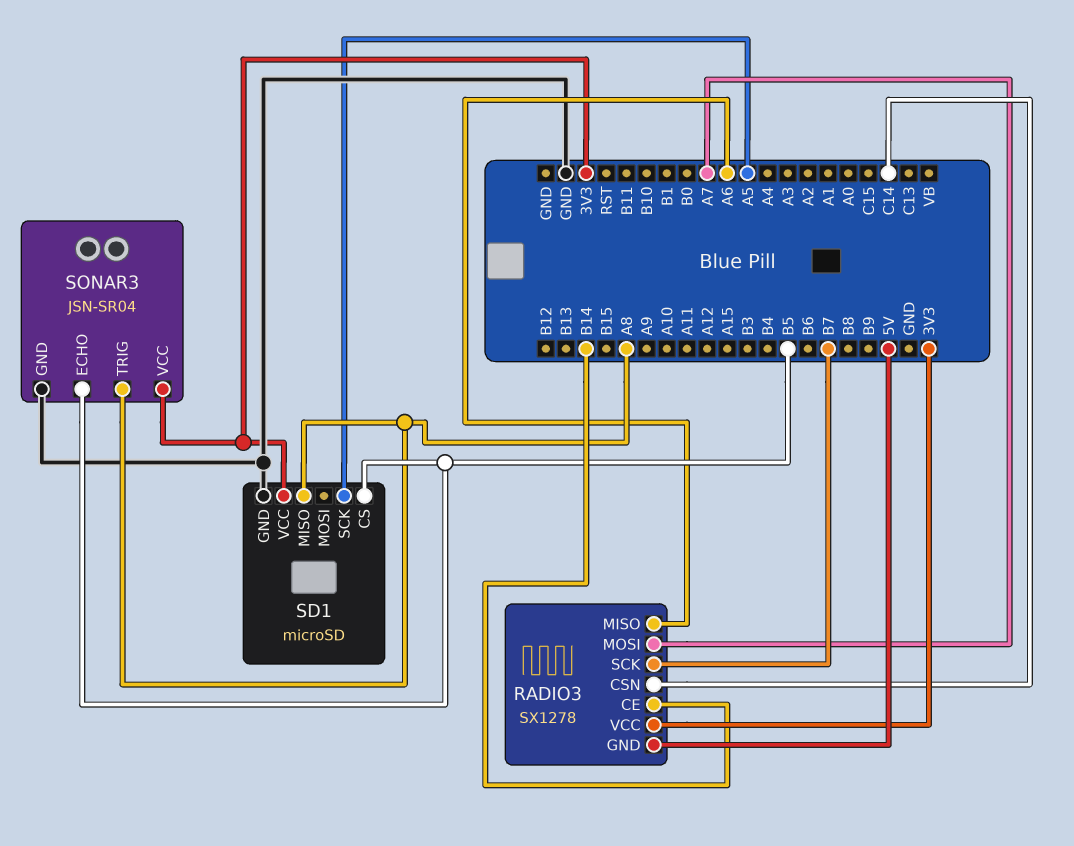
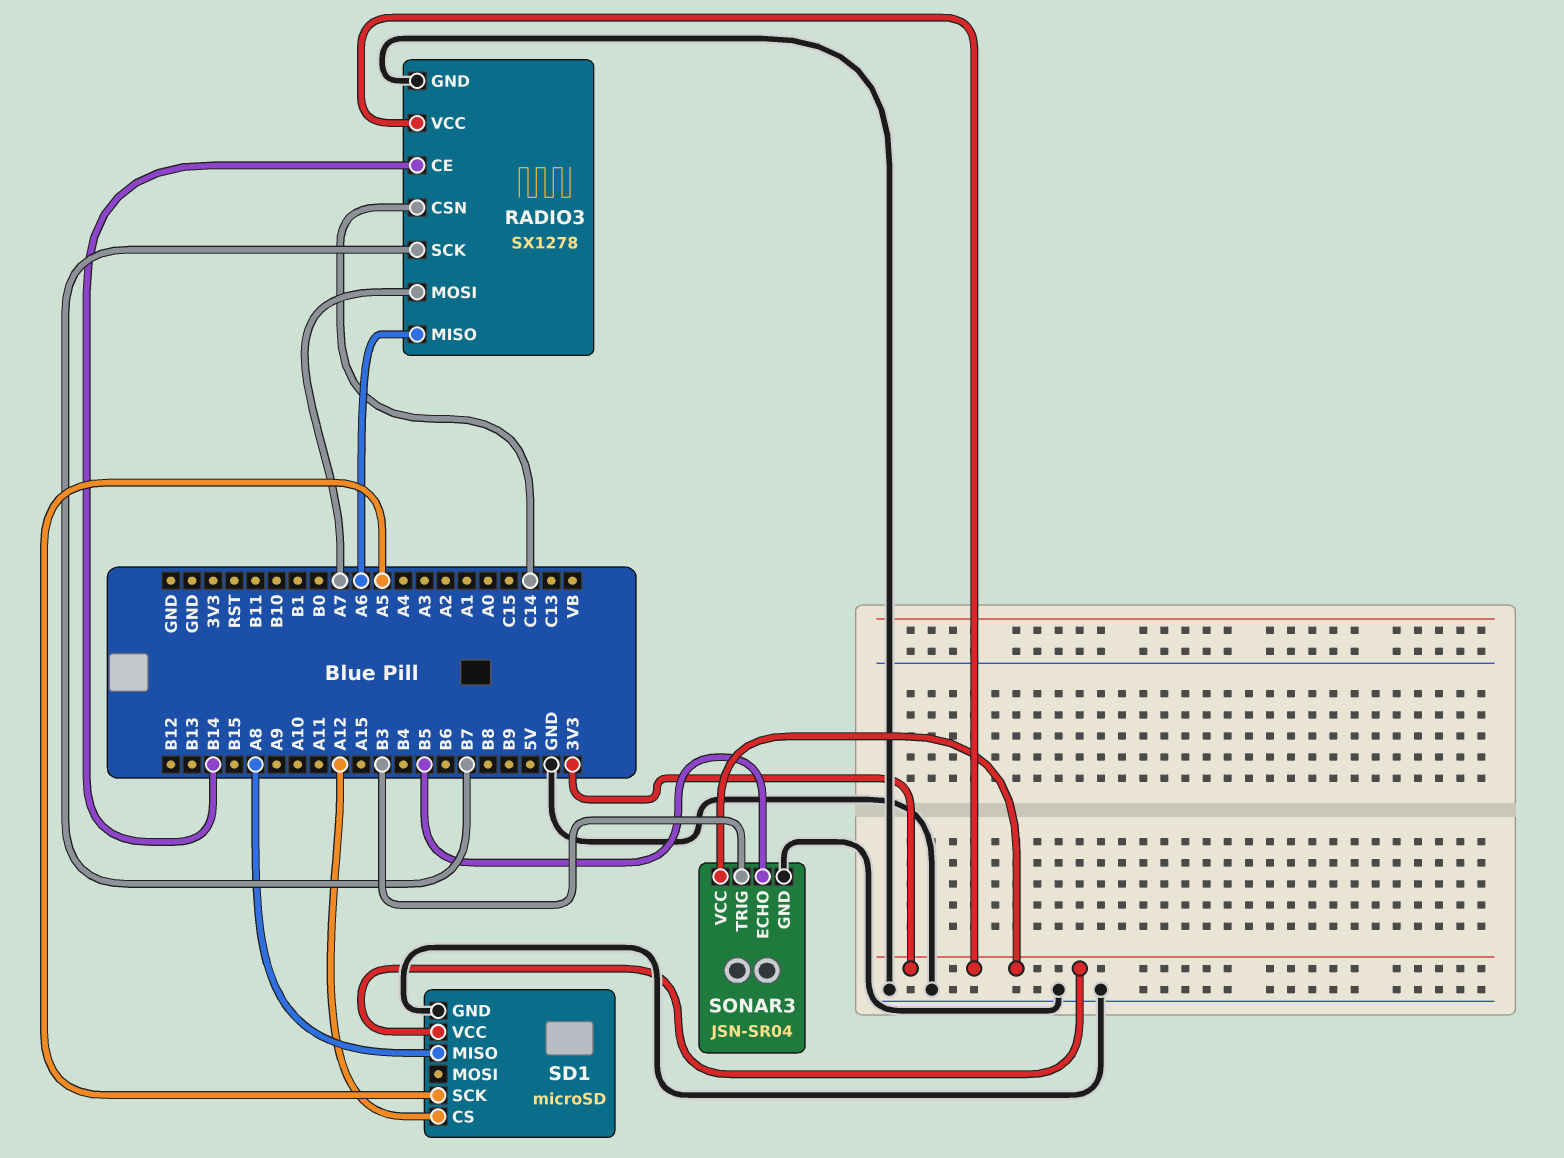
RADIO3 pin GND: 5V -> GND
SD1 pin CS: B5 -> A12
SONAR3 pin TRIG: A8 -> B3

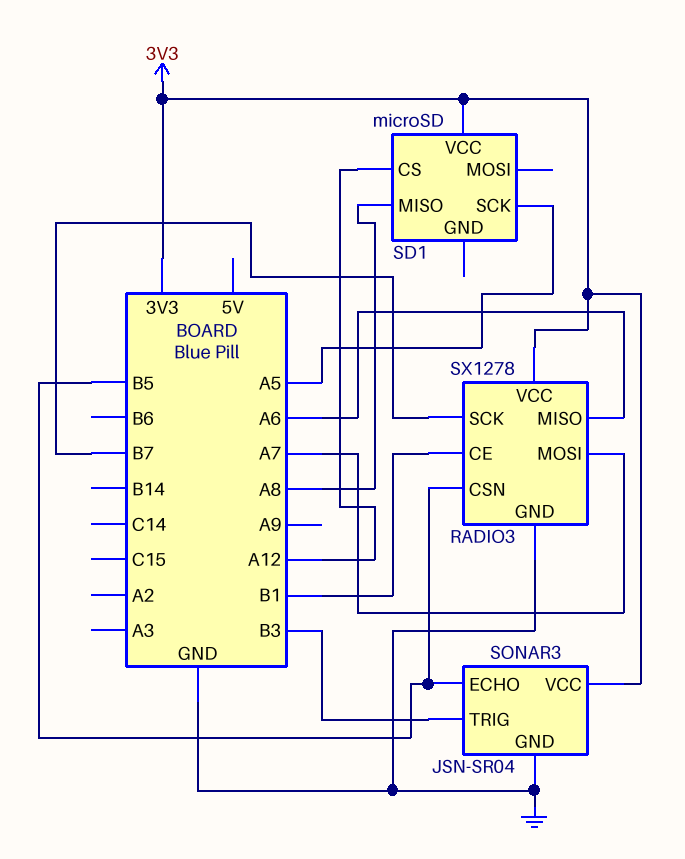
RADIO3 pin CE: B14 -> B1
RADIO3 pin CSN: C14 -> B5
SD1 pin GND: GND -> none

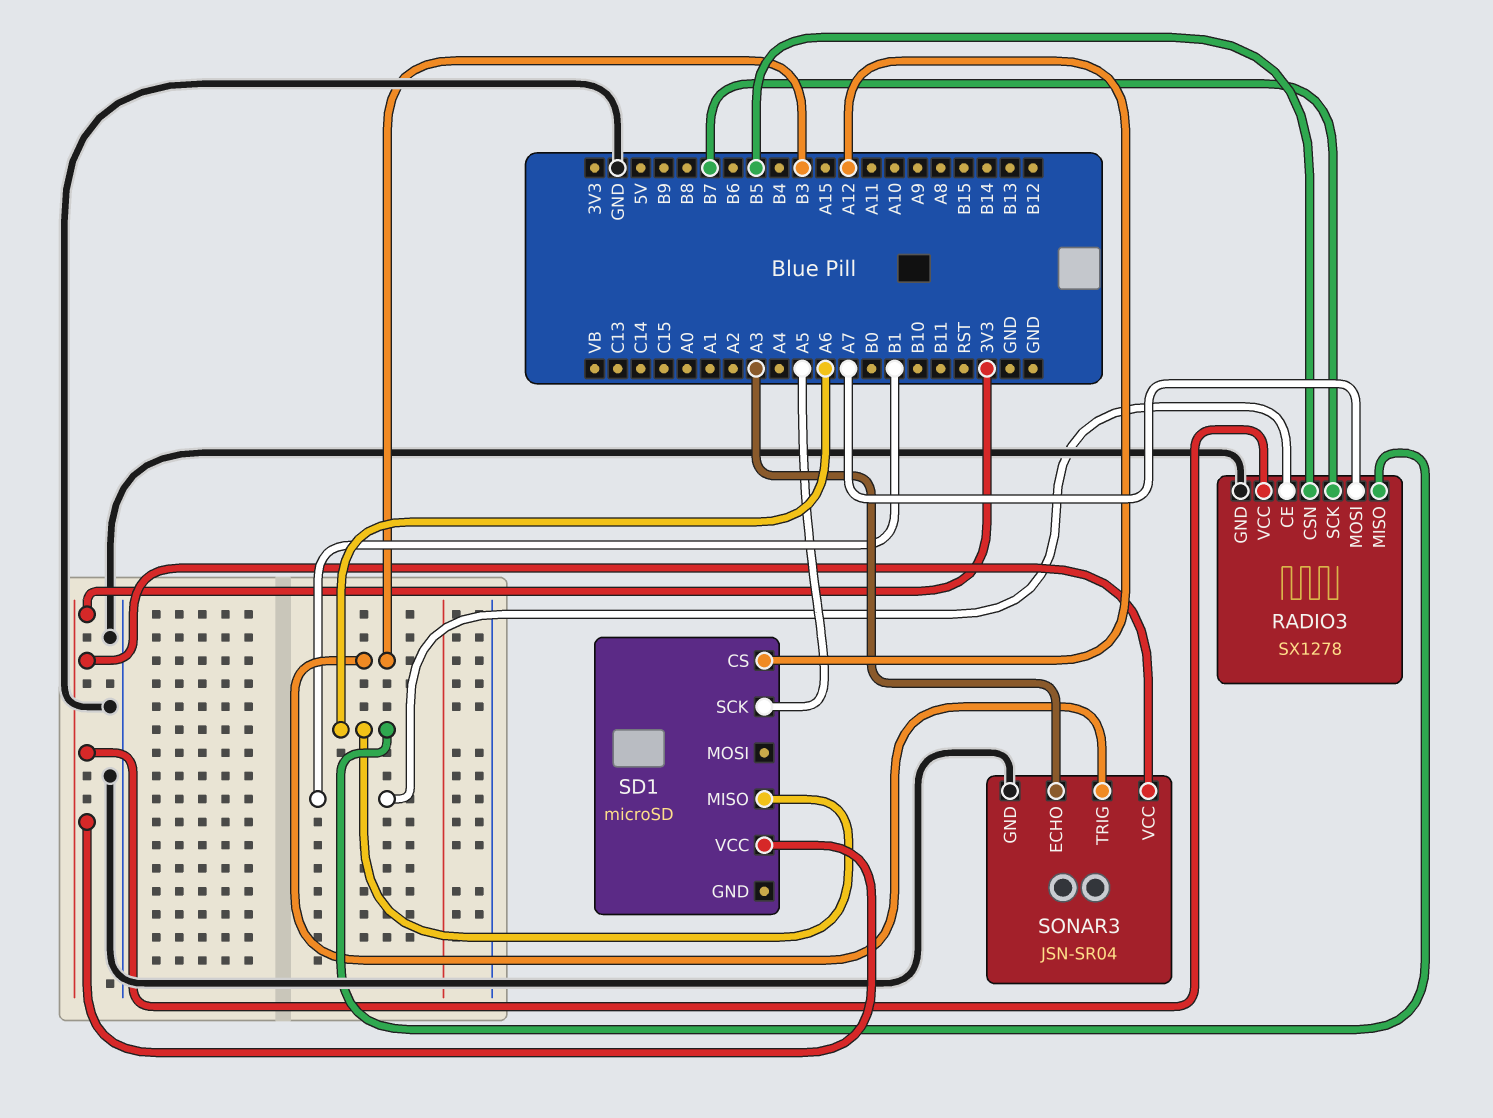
SD1 pin MISO: A8 -> A6
SONAR3 pin ECHO: B5 -> A3

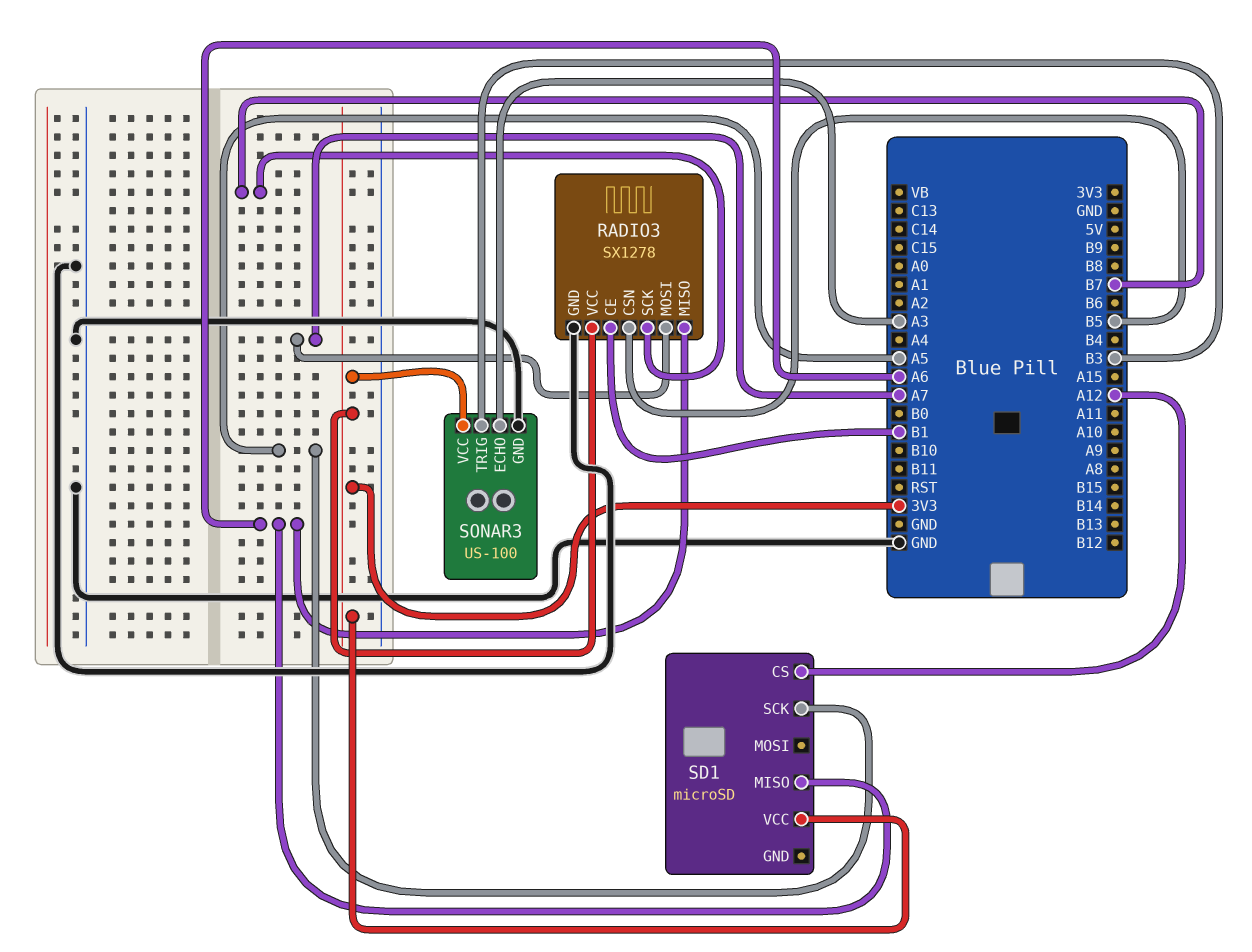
SONAR3: JSN-SR04 -> US-100

